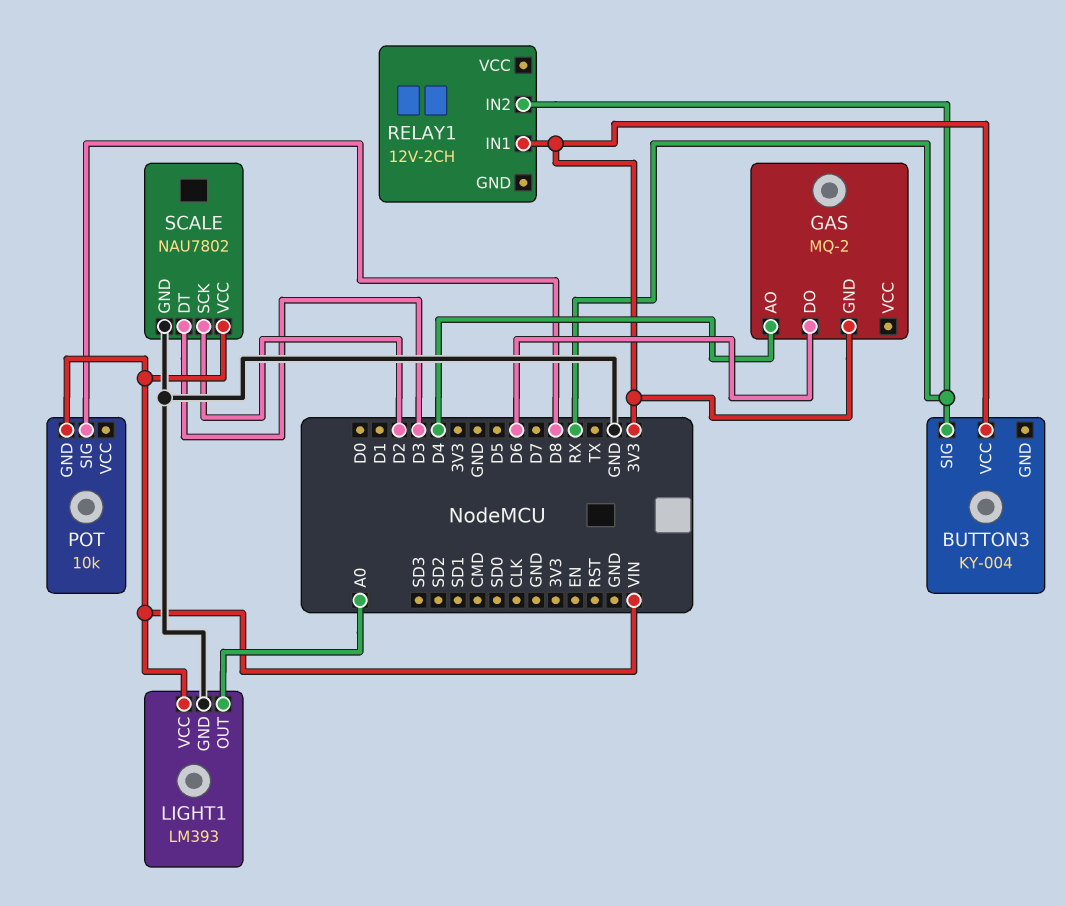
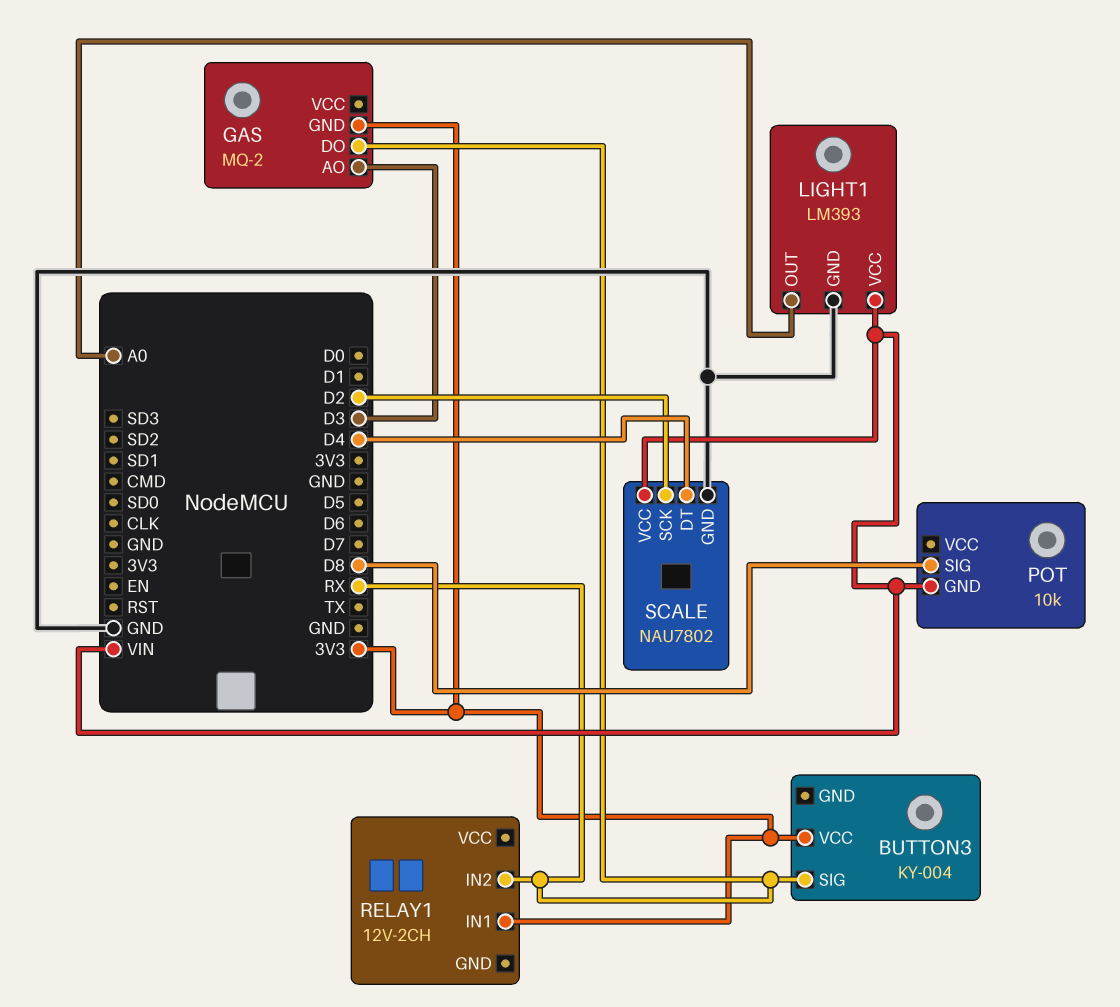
GAS pin AO: D4 -> D3
GAS pin DO: D6 -> RX
SCALE pin DT: D3 -> D4

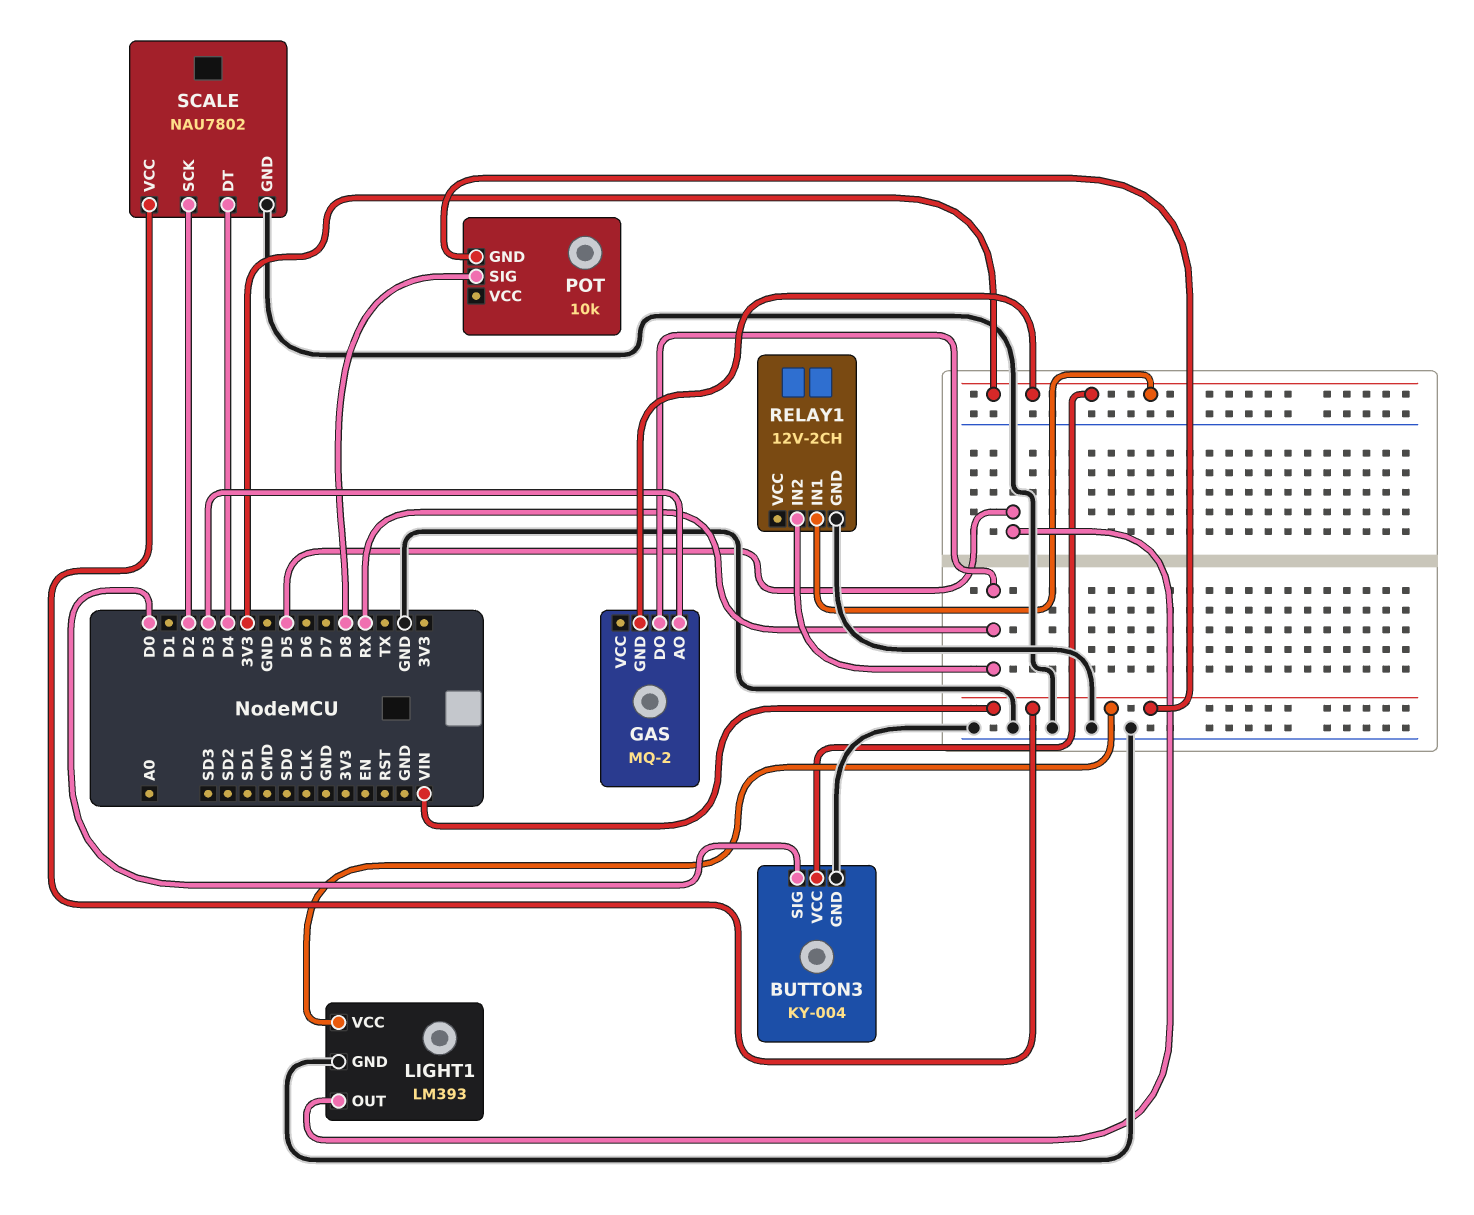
BUTTON3 pin GND: none -> GND
BUTTON3 pin SIG: RX -> D0
LIGHT1 pin OUT: A0 -> D5
RELAY1 pin GND: none -> GND

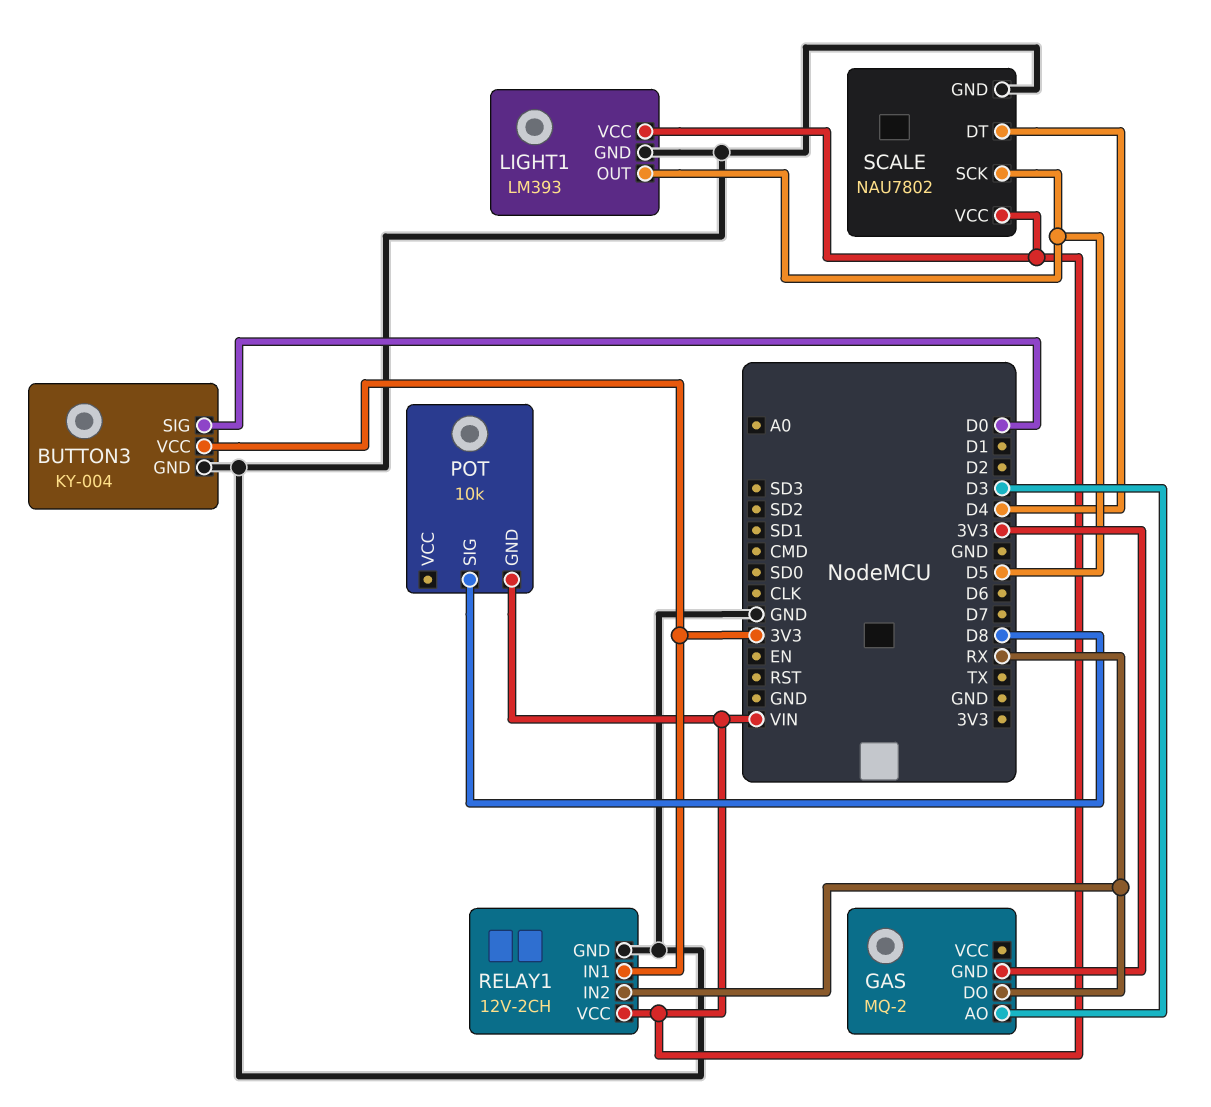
RELAY1 pin VCC: none -> VIN
SCALE pin SCK: D2 -> D5

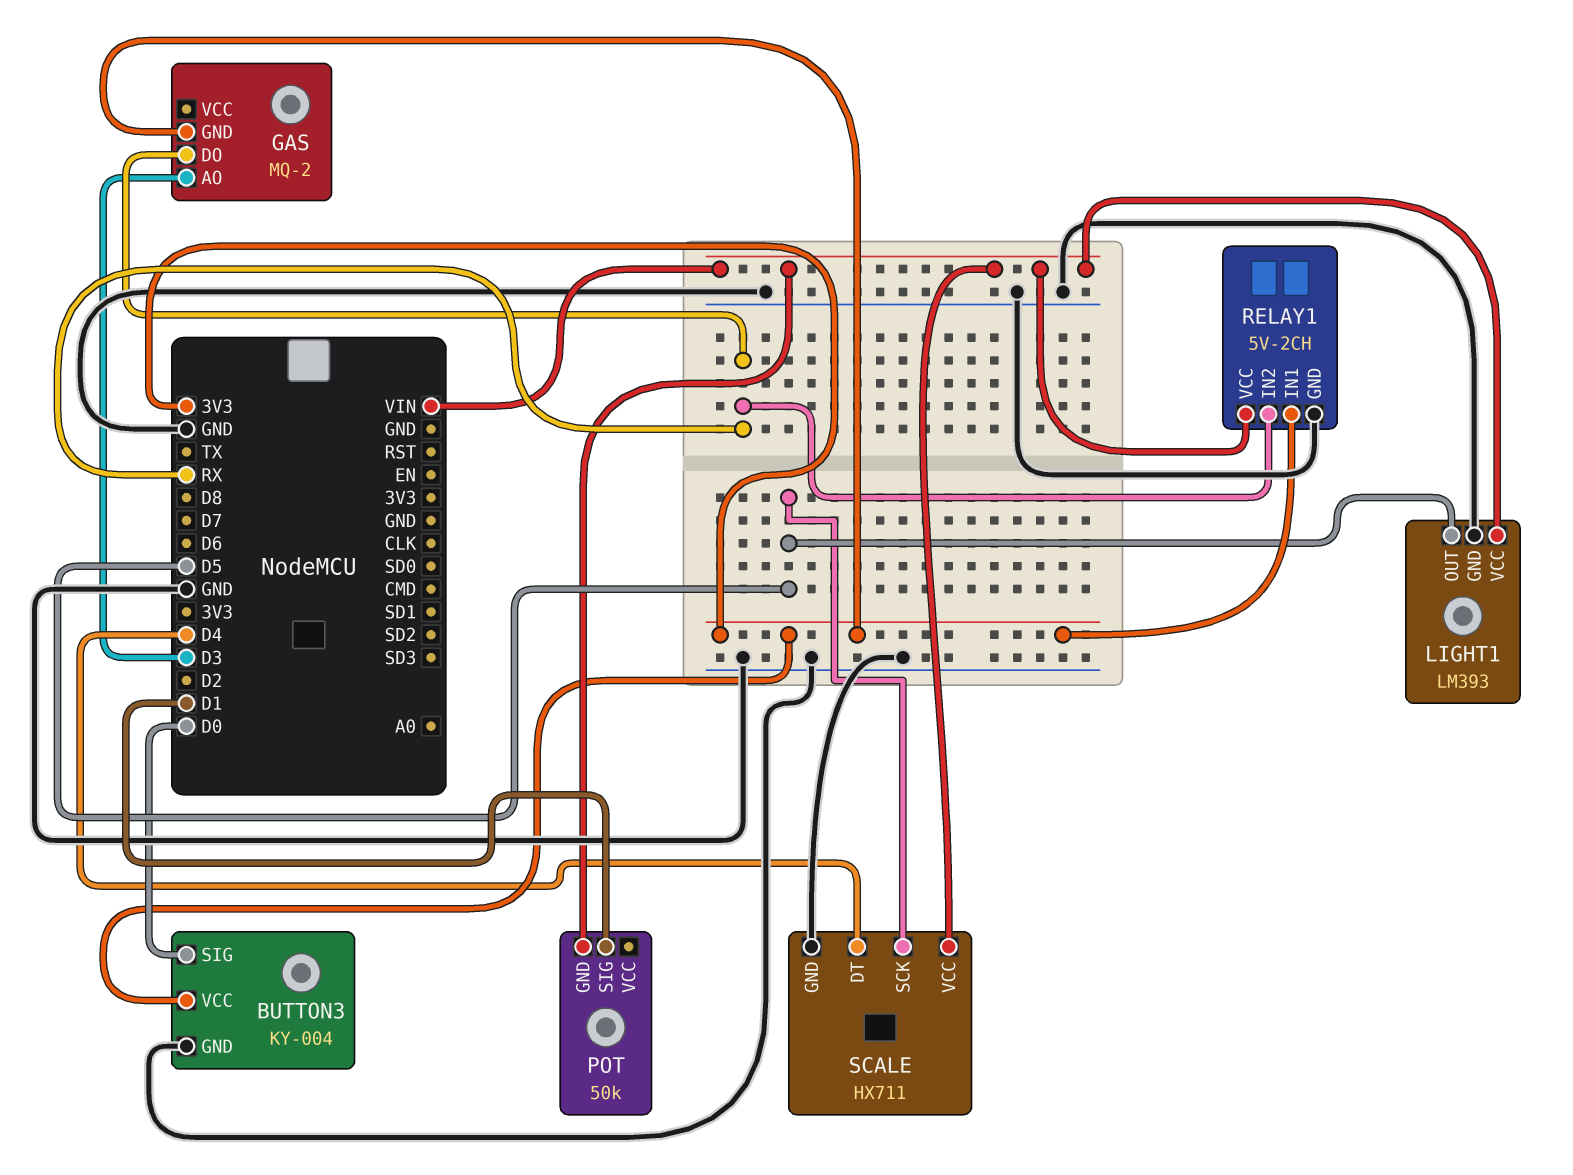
POT: 10k -> 50k
POT pin SIG: D8 -> D1
RELAY1: 12V-2CH -> 5V-2CH
SCALE: NAU7802 -> HX711

